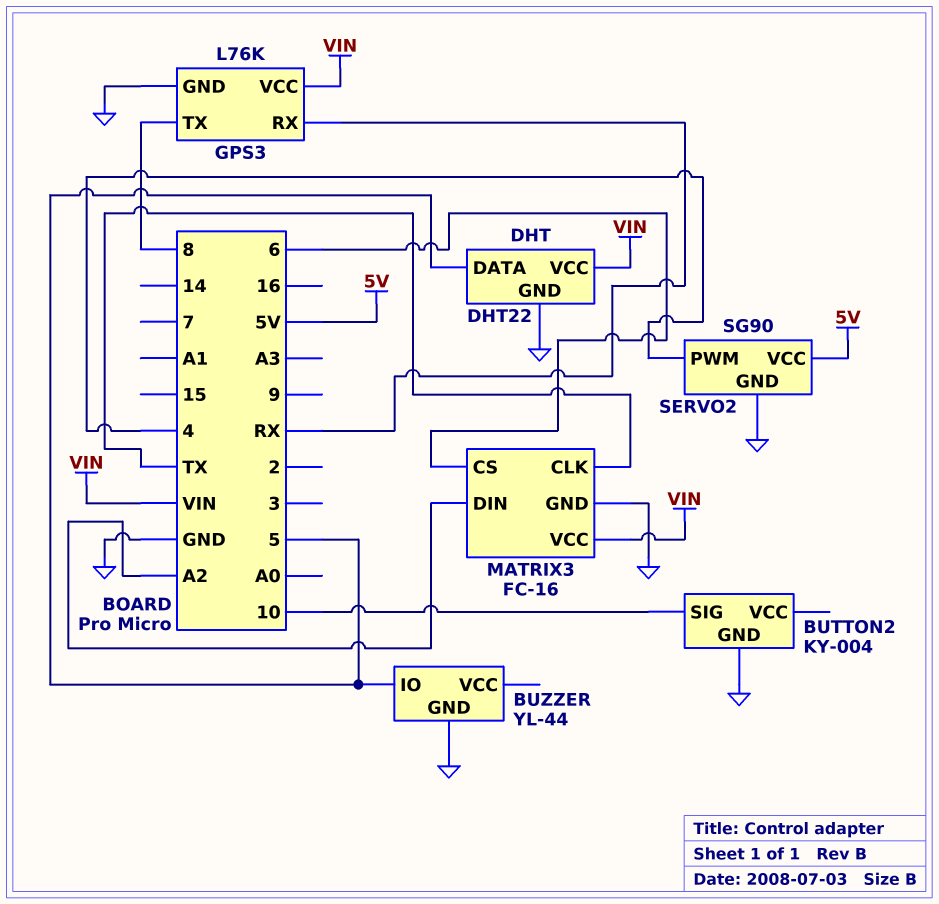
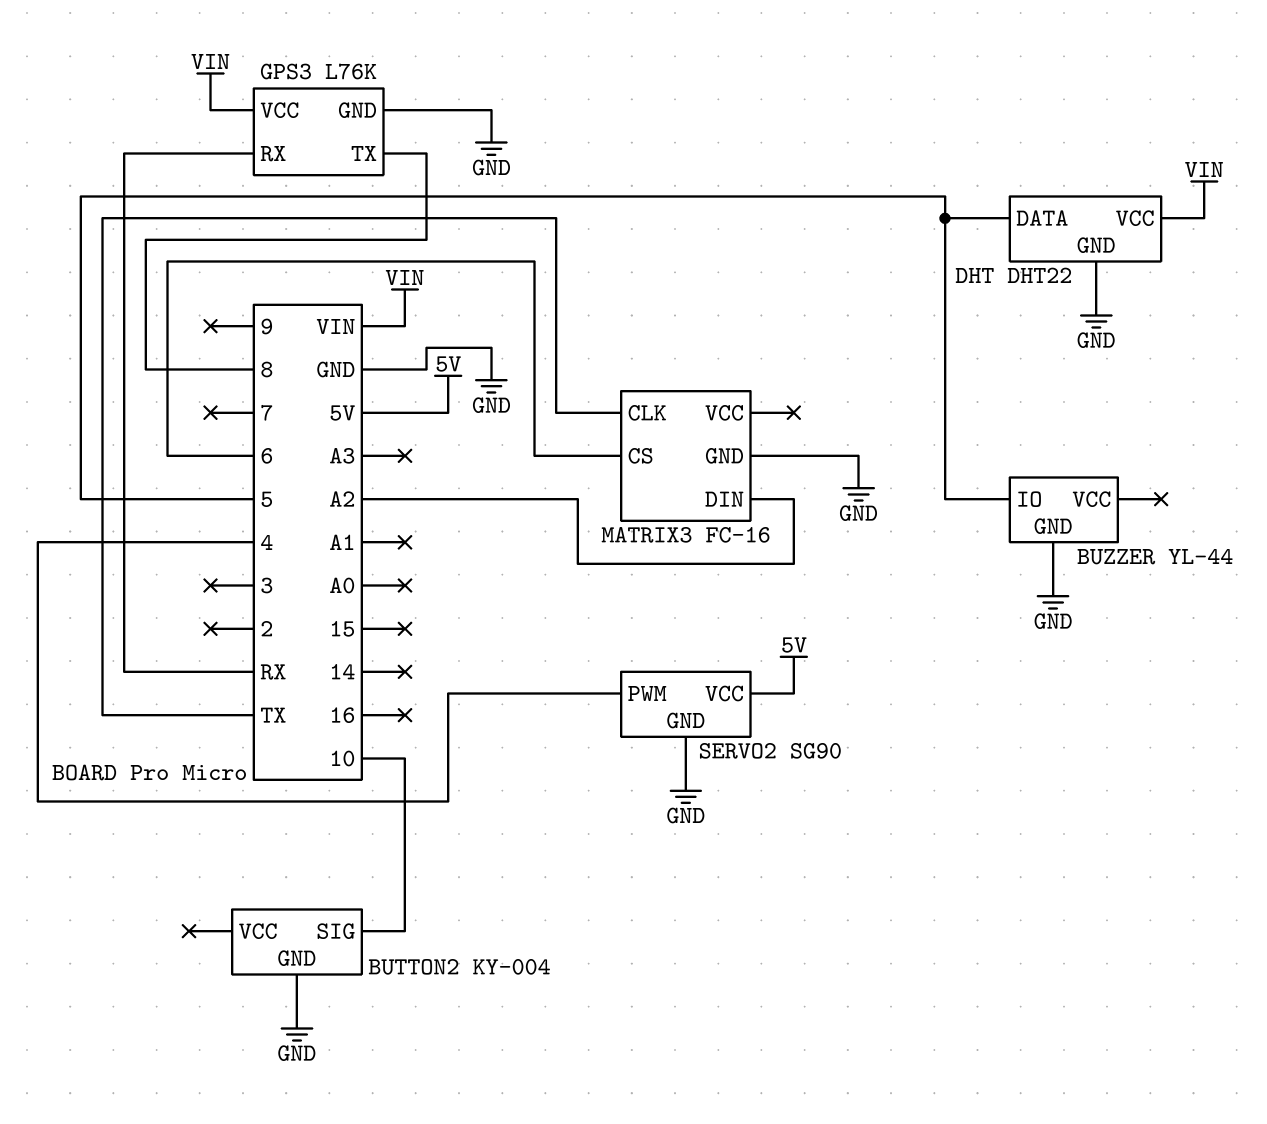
MATRIX3 pin VCC: VIN -> none

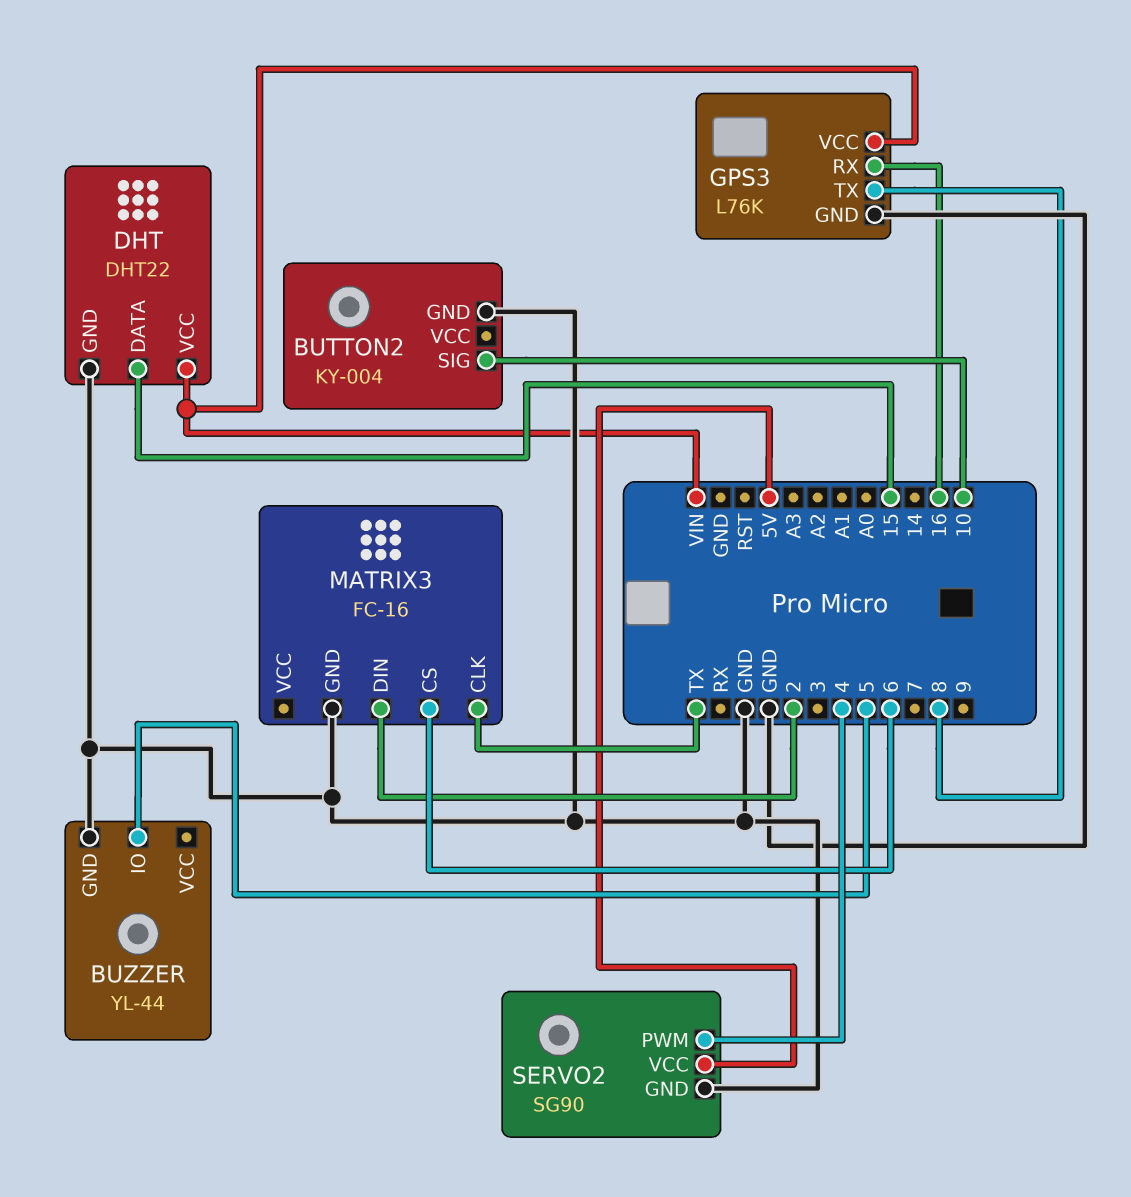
DHT pin DATA: 5 -> 15
GPS3 pin RX: RX -> 16
MATRIX3 pin DIN: A2 -> 2

